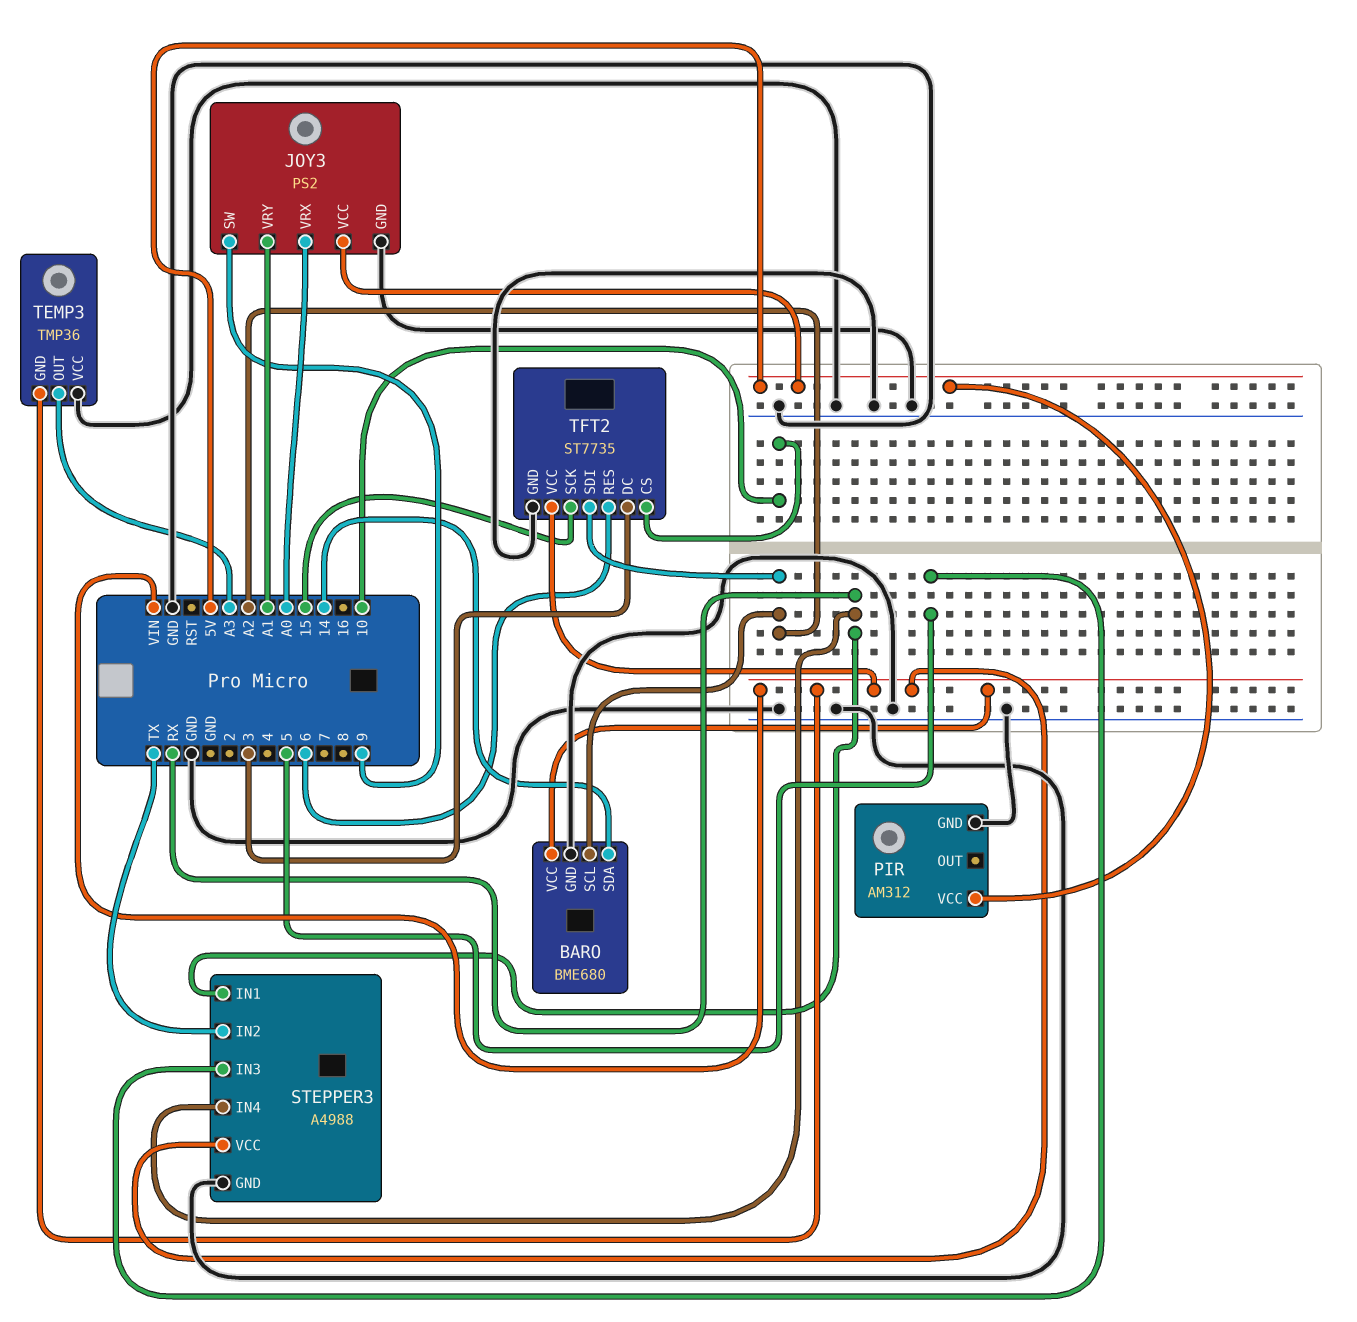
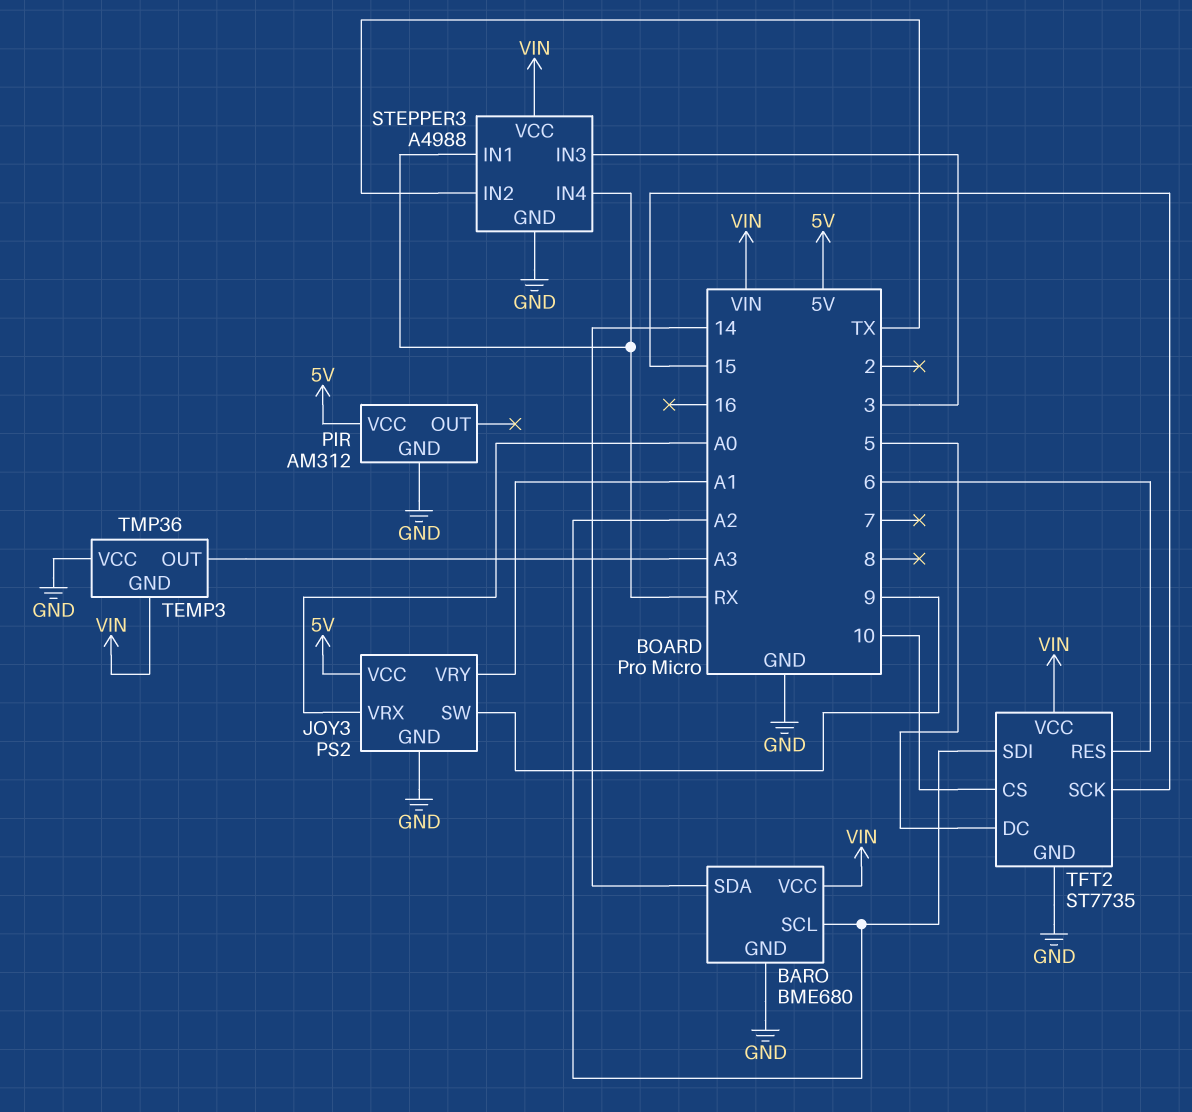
STEPPER3 pin IN3: 5 -> 3
TFT2 pin DC: 3 -> 5

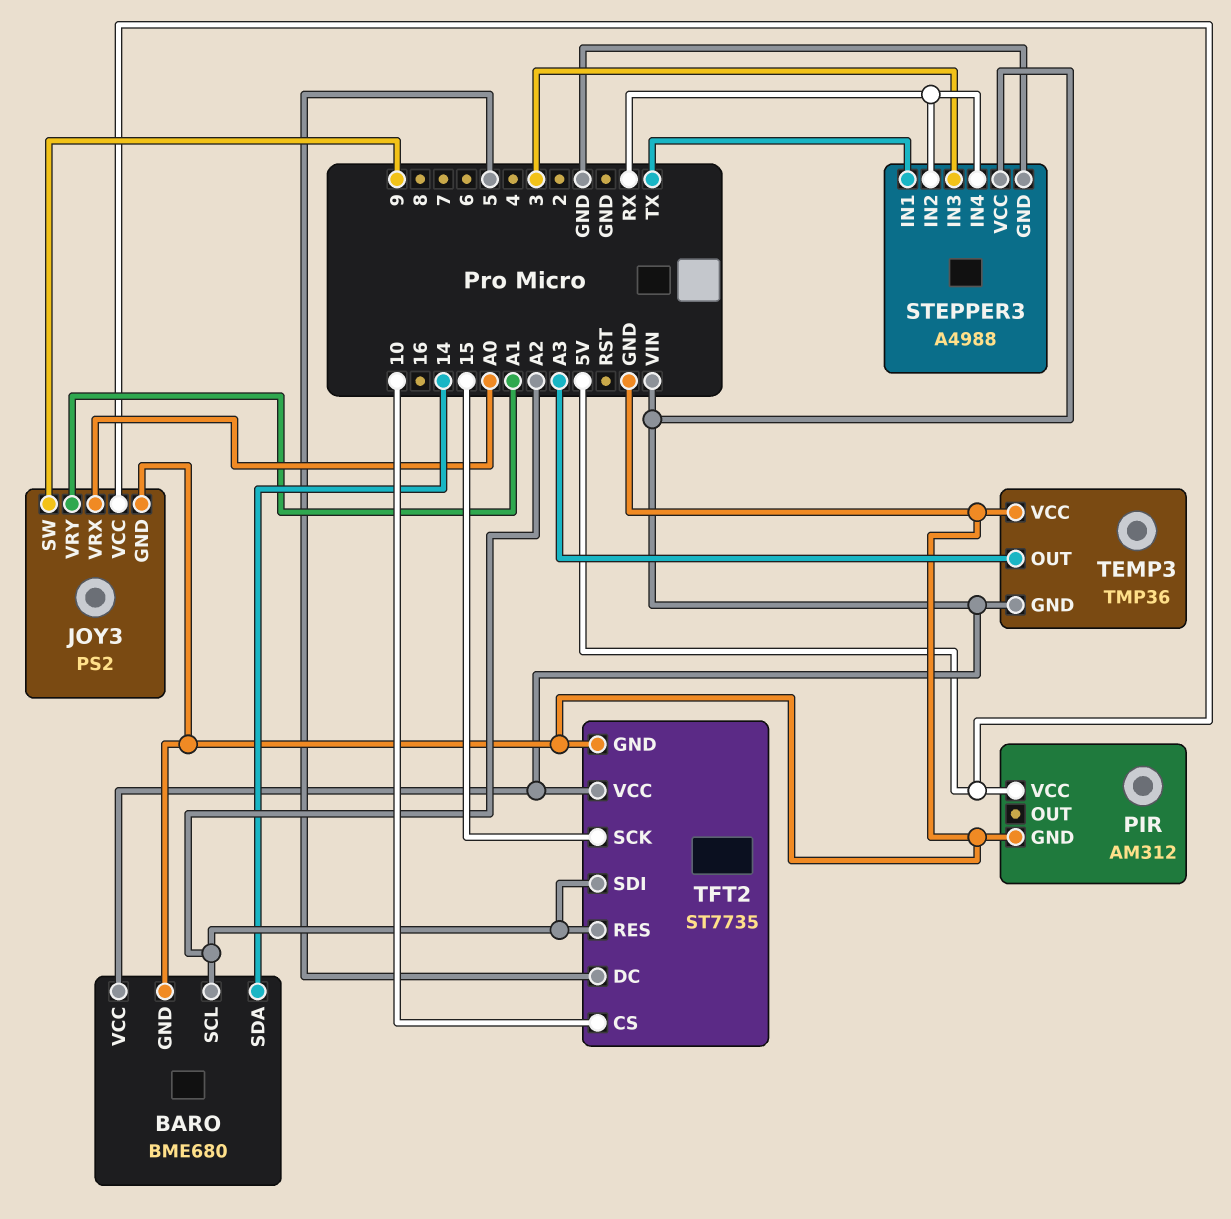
STEPPER3 pin IN1: RX -> TX
STEPPER3 pin IN2: TX -> RX
TFT2 pin RES: 6 -> A2

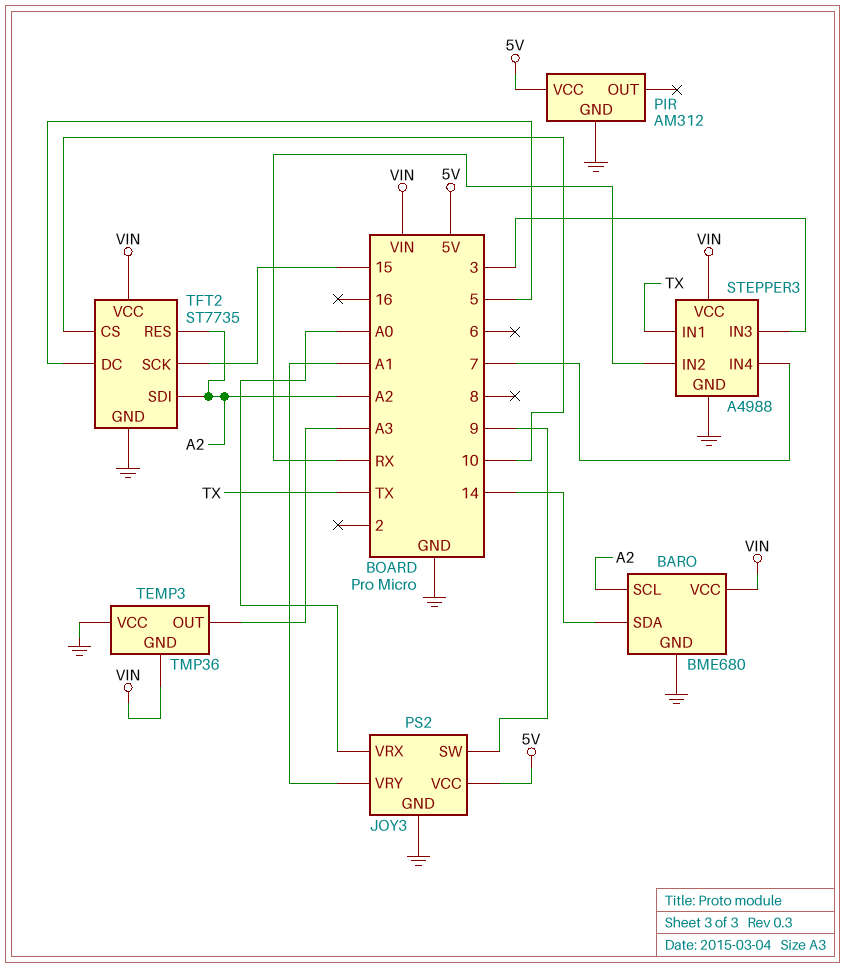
STEPPER3 pin IN4: RX -> 7

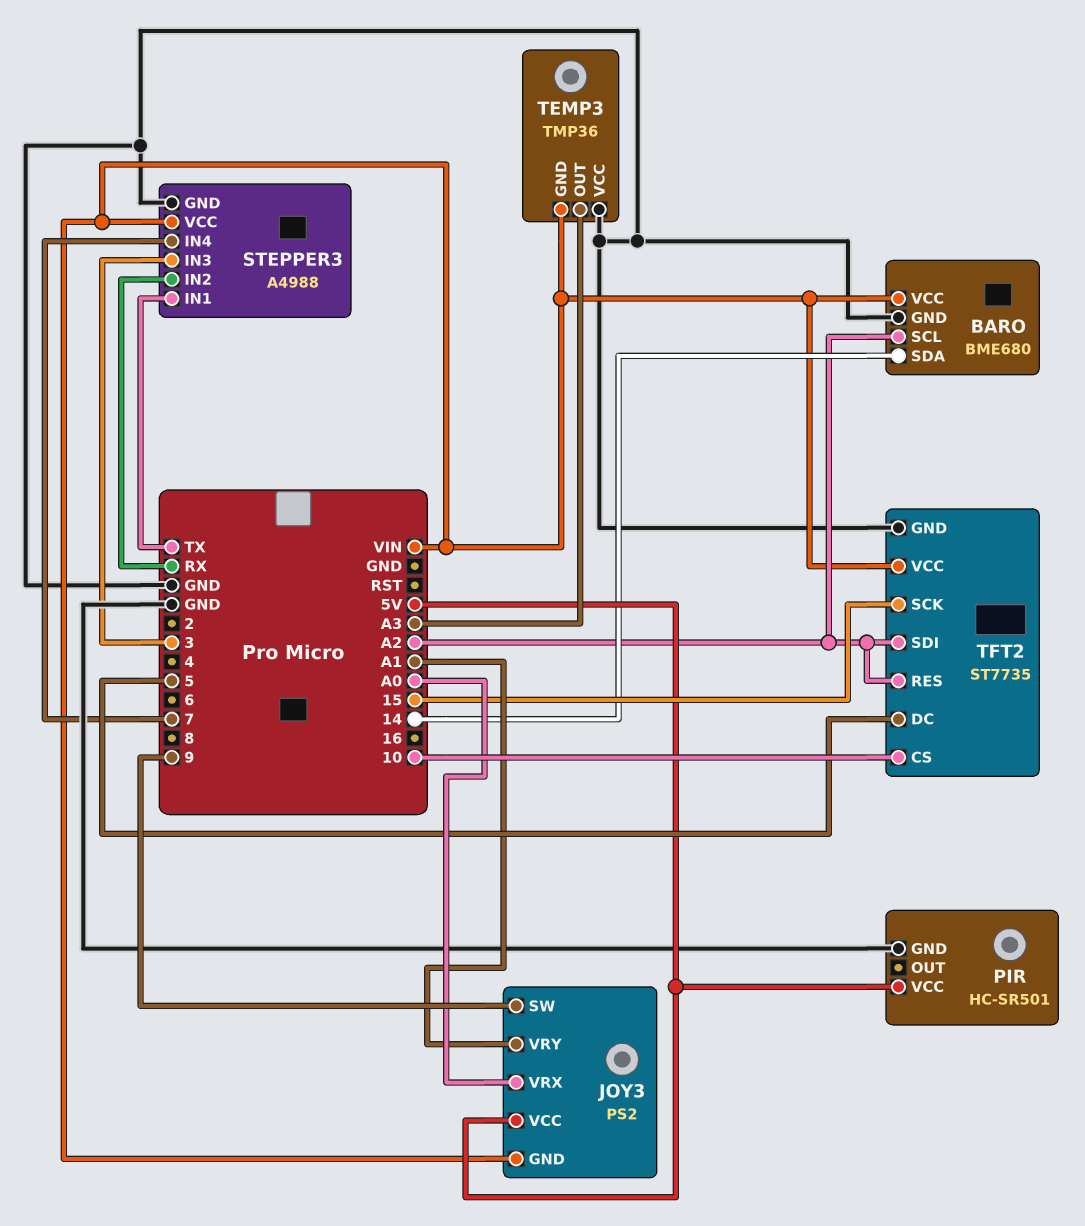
JOY3 pin GND: GND -> VIN
PIR: AM312 -> HC-SR501

